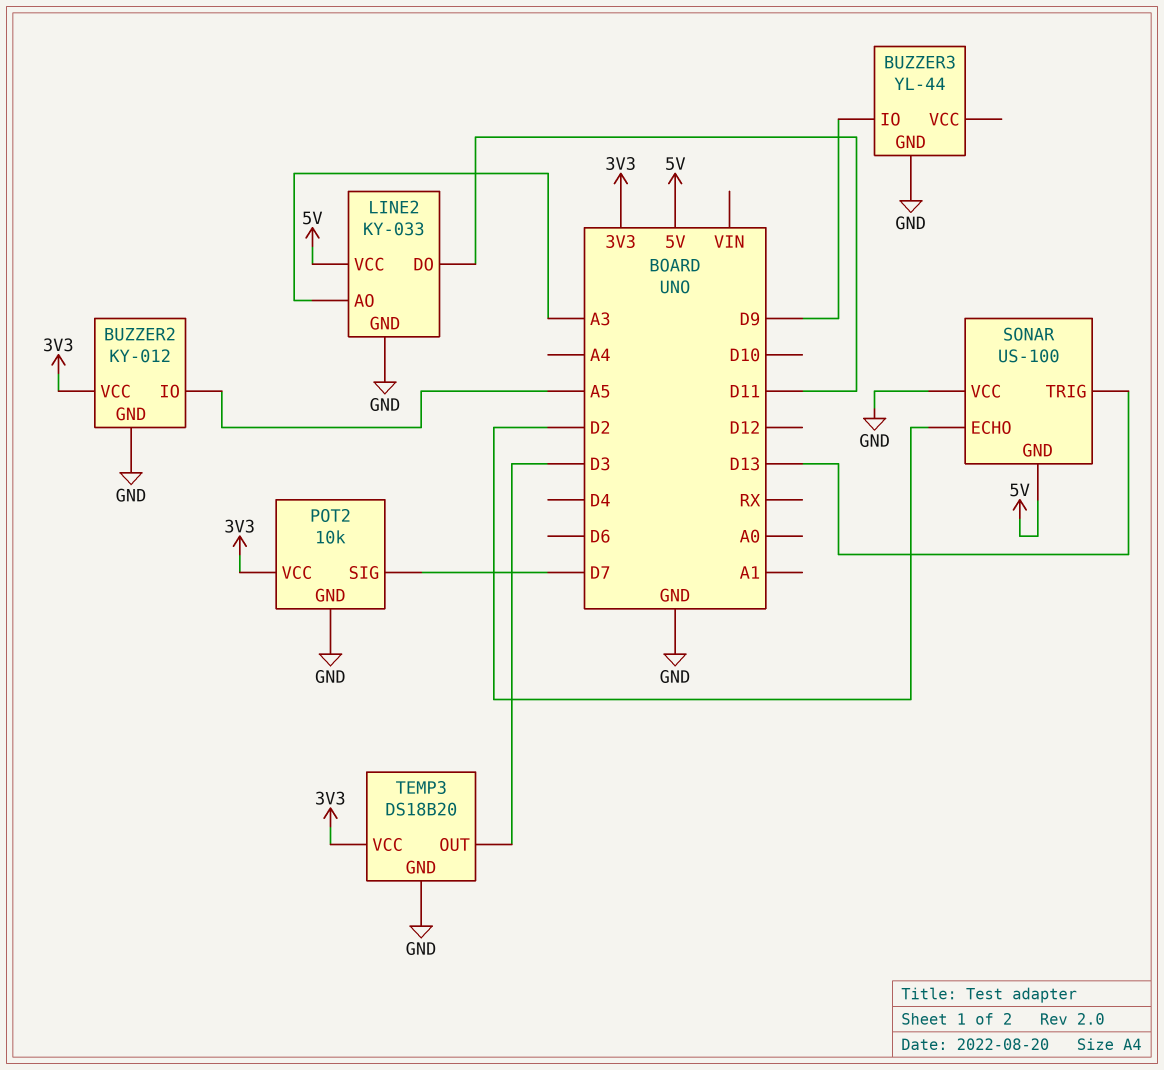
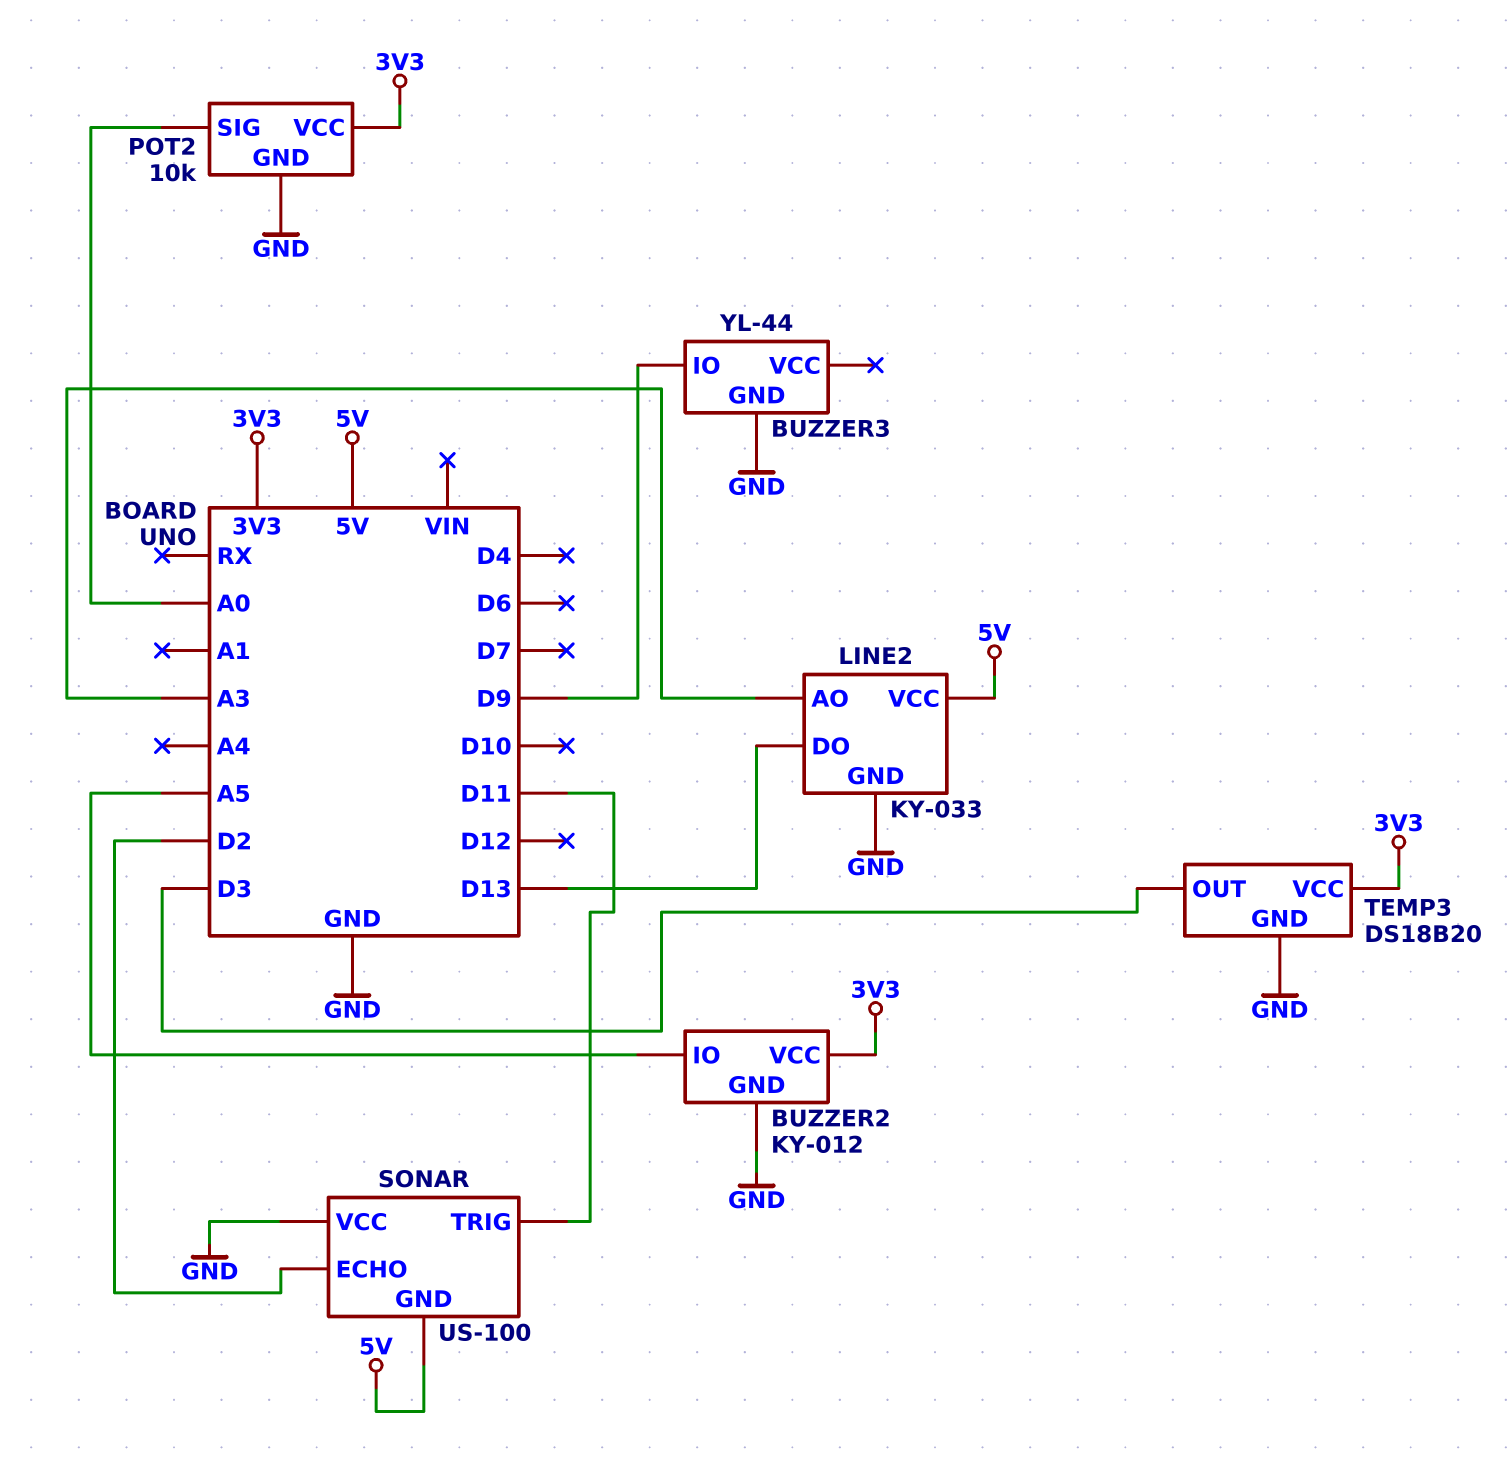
LINE2 pin DO: D11 -> D13
POT2 pin SIG: D7 -> A0
SONAR pin TRIG: D13 -> D11

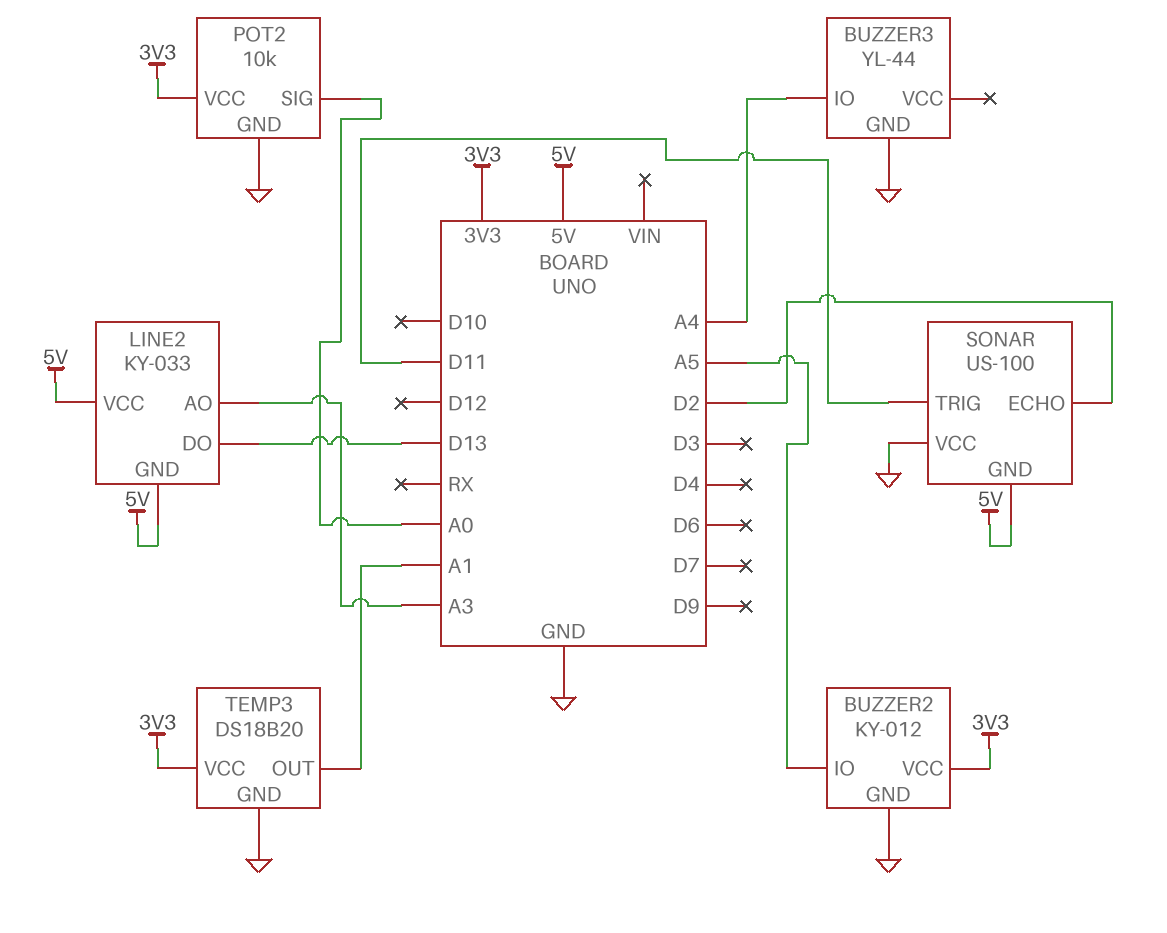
BUZZER3 pin IO: D9 -> A4
LINE2 pin GND: GND -> 5V
TEMP3 pin OUT: D3 -> A1

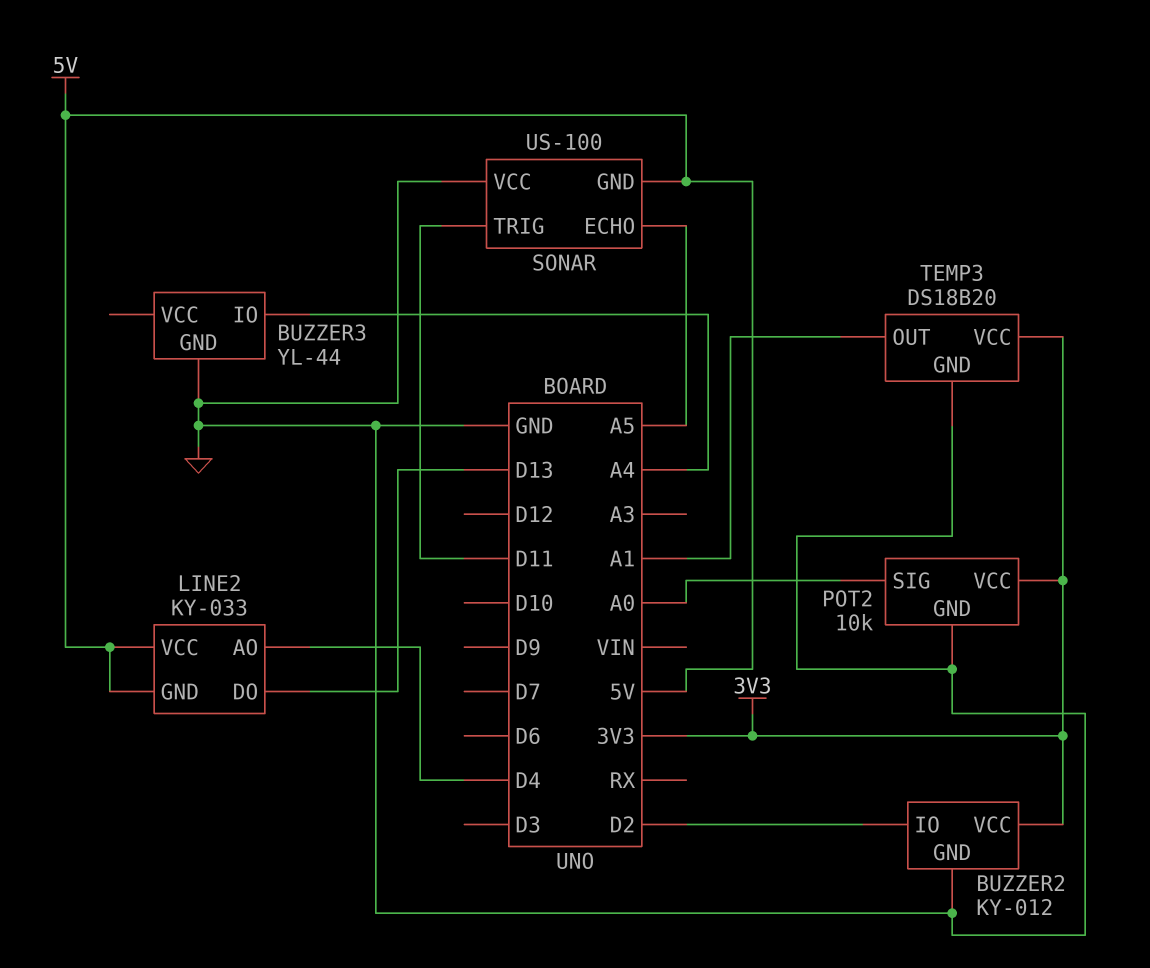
BUZZER2 pin IO: A5 -> D2
LINE2 pin AO: A3 -> D4
SONAR pin ECHO: D2 -> A5

